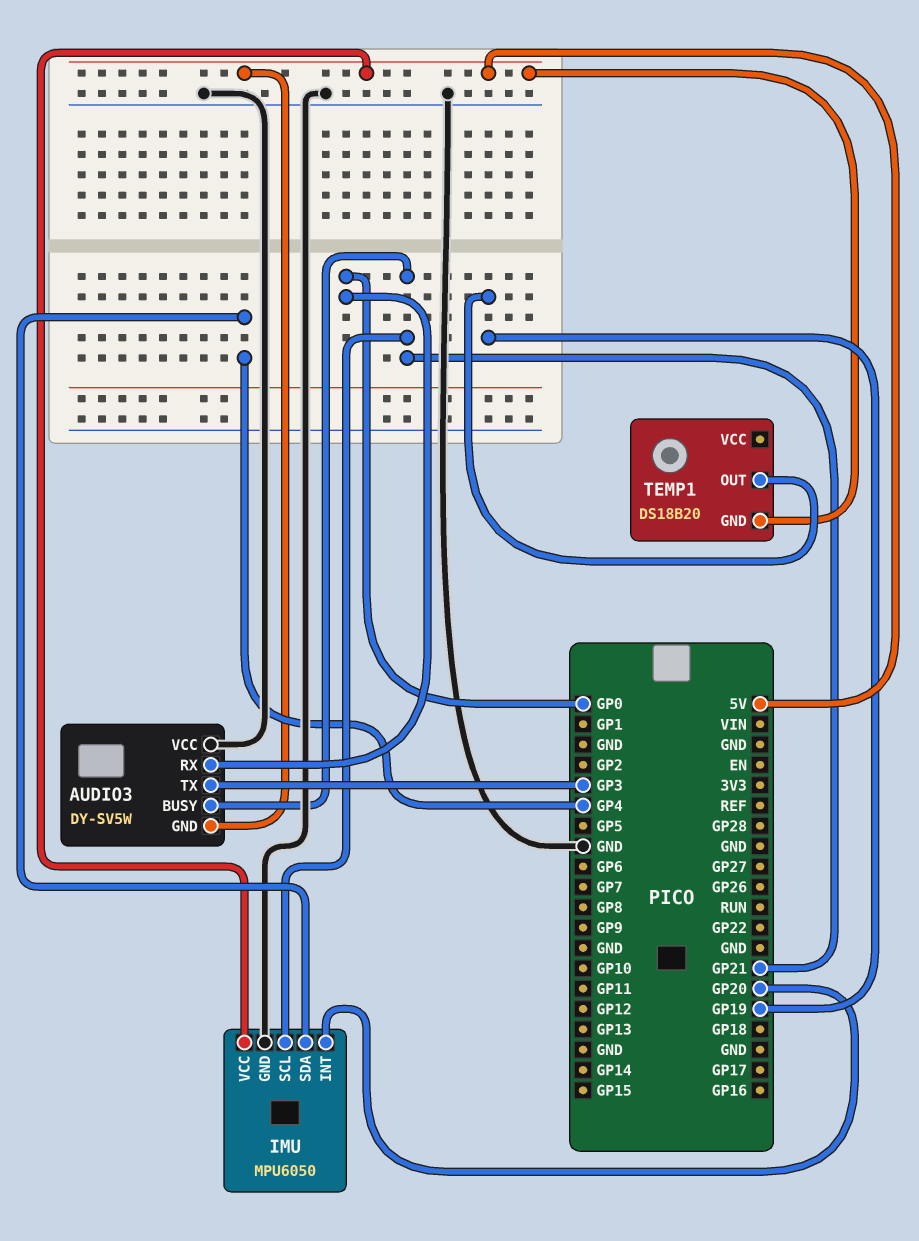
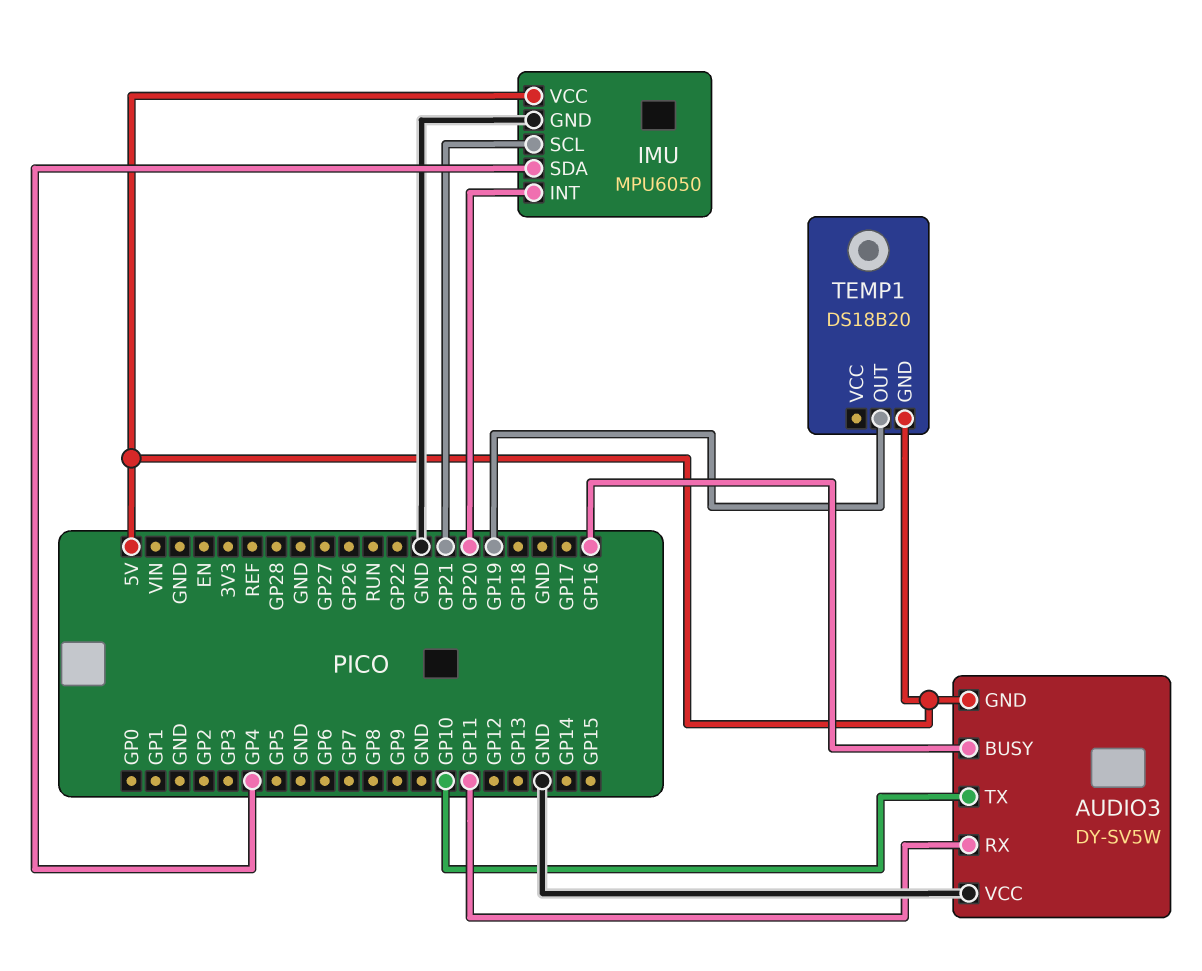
AUDIO3 pin BUSY: GP21 -> GP16
AUDIO3 pin RX: GP0 -> GP11
AUDIO3 pin TX: GP3 -> GP10

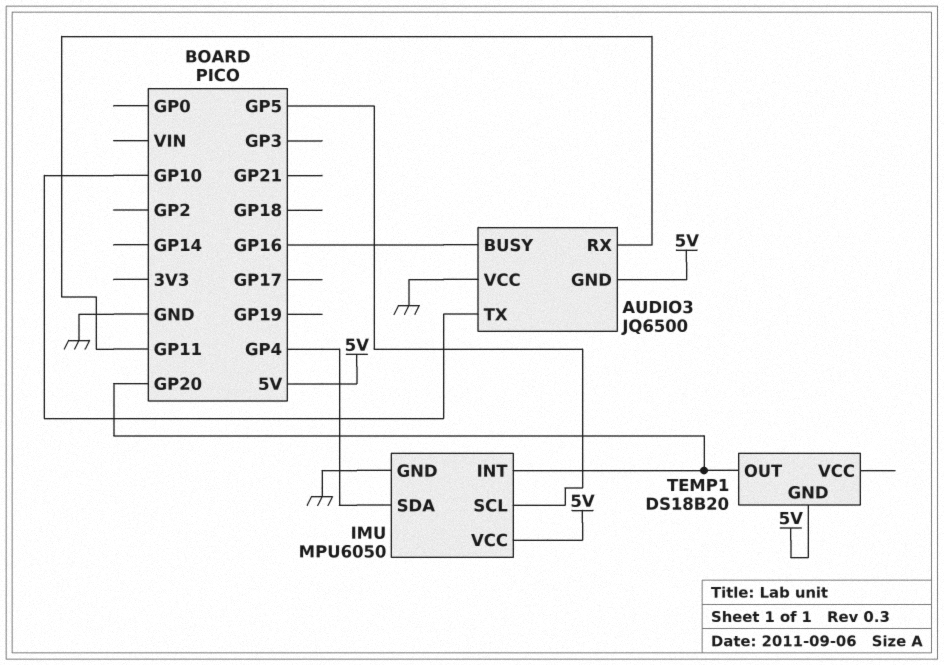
AUDIO3: DY-SV5W -> JQ6500
IMU pin SCL: GP21 -> GP5
TEMP1 pin OUT: GP19 -> GP20

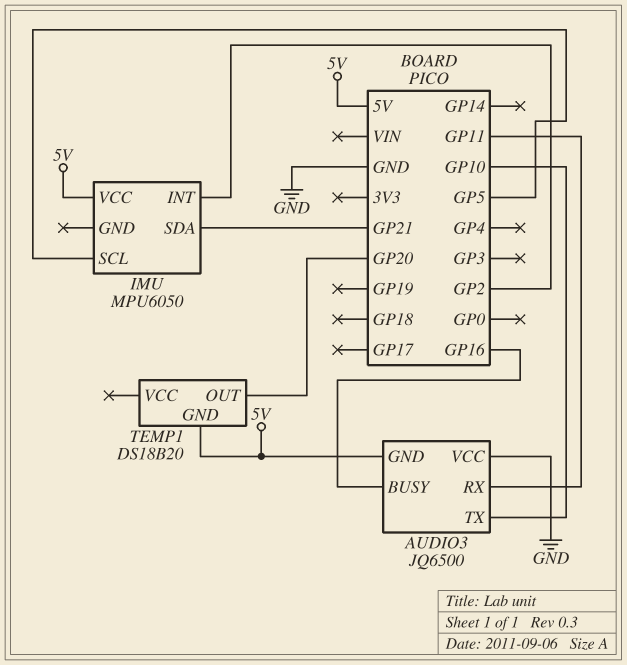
IMU pin GND: GND -> none
IMU pin INT: GP20 -> GP2
IMU pin SDA: GP4 -> GP21

